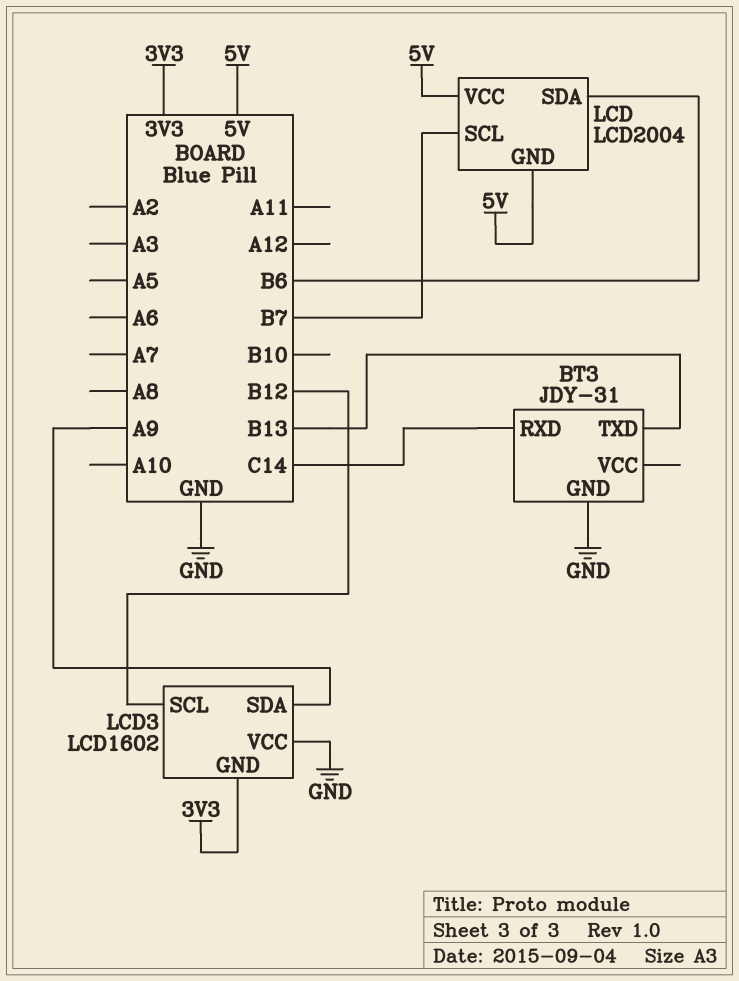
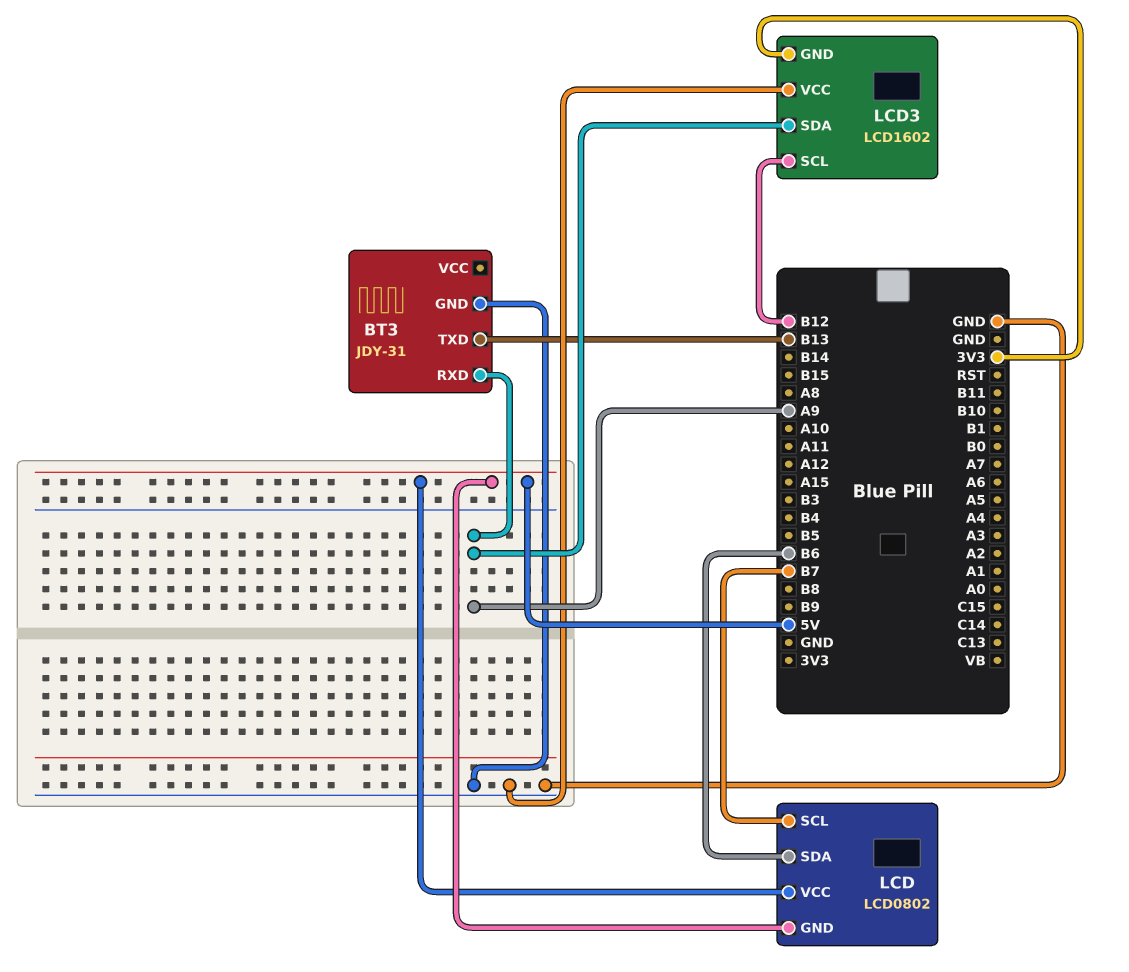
BT3 pin RXD: C14 -> A9
LCD: LCD2004 -> LCD0802

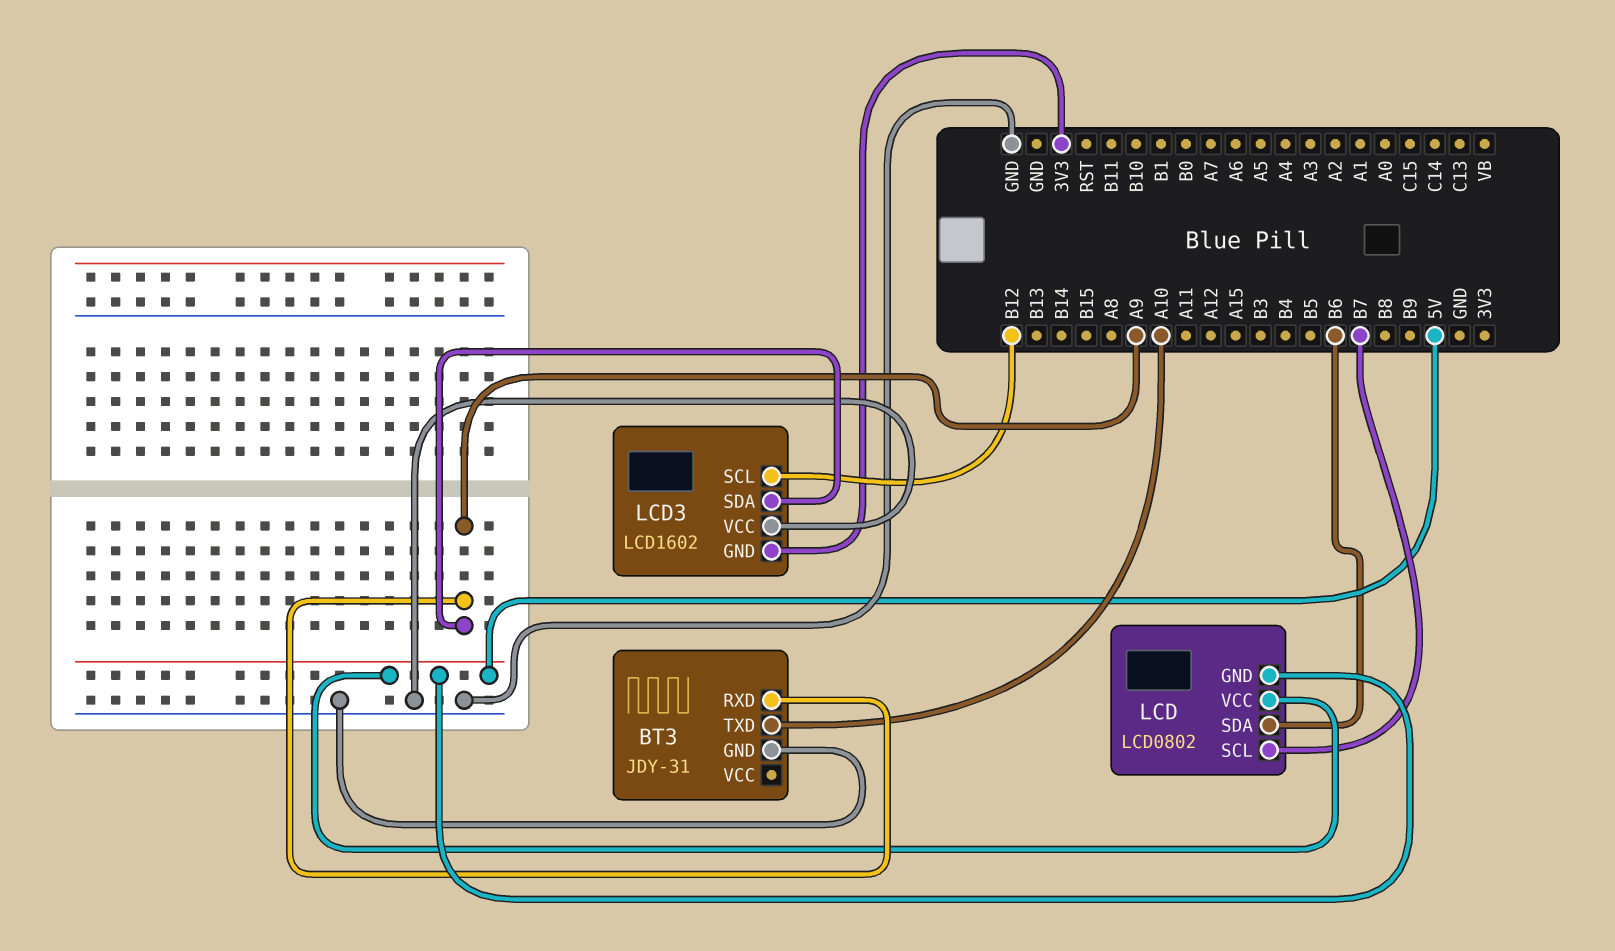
BT3 pin TXD: B13 -> A10

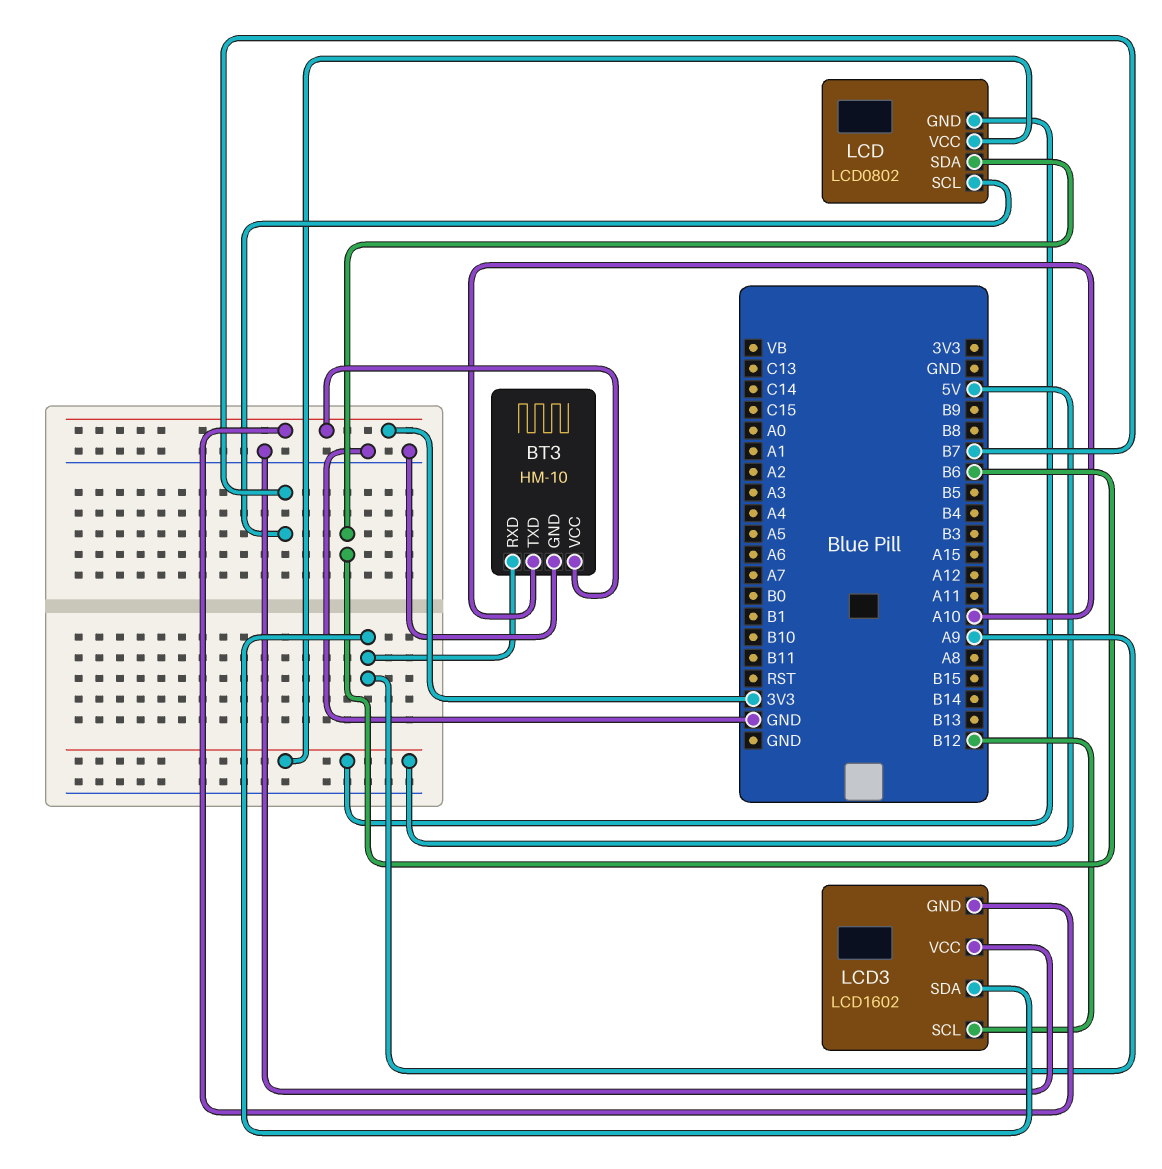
BT3: JDY-31 -> HM-10
BT3 pin VCC: none -> 3V3

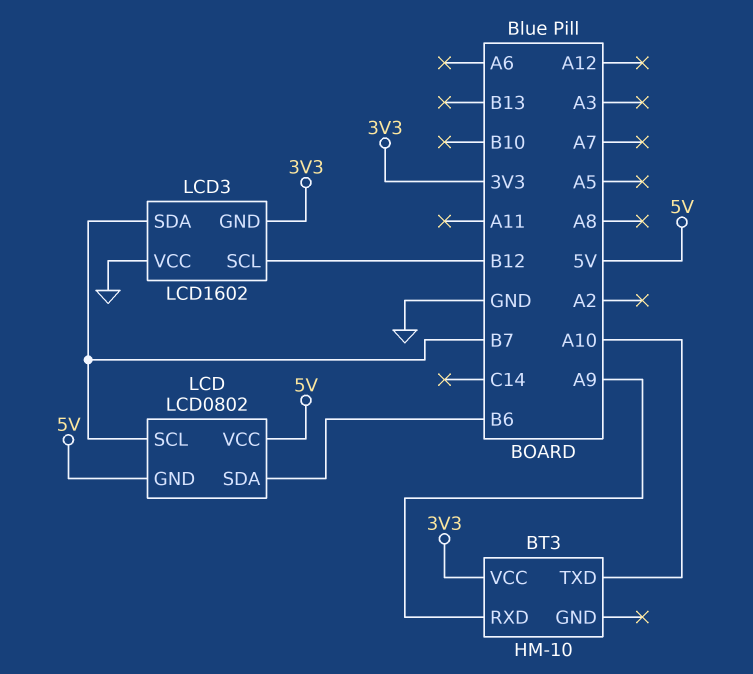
BT3 pin GND: GND -> none
LCD3 pin SDA: A9 -> B7

